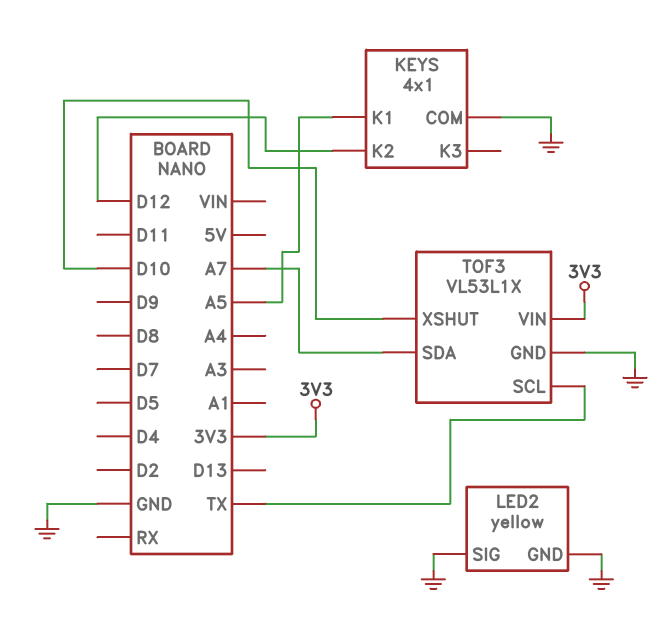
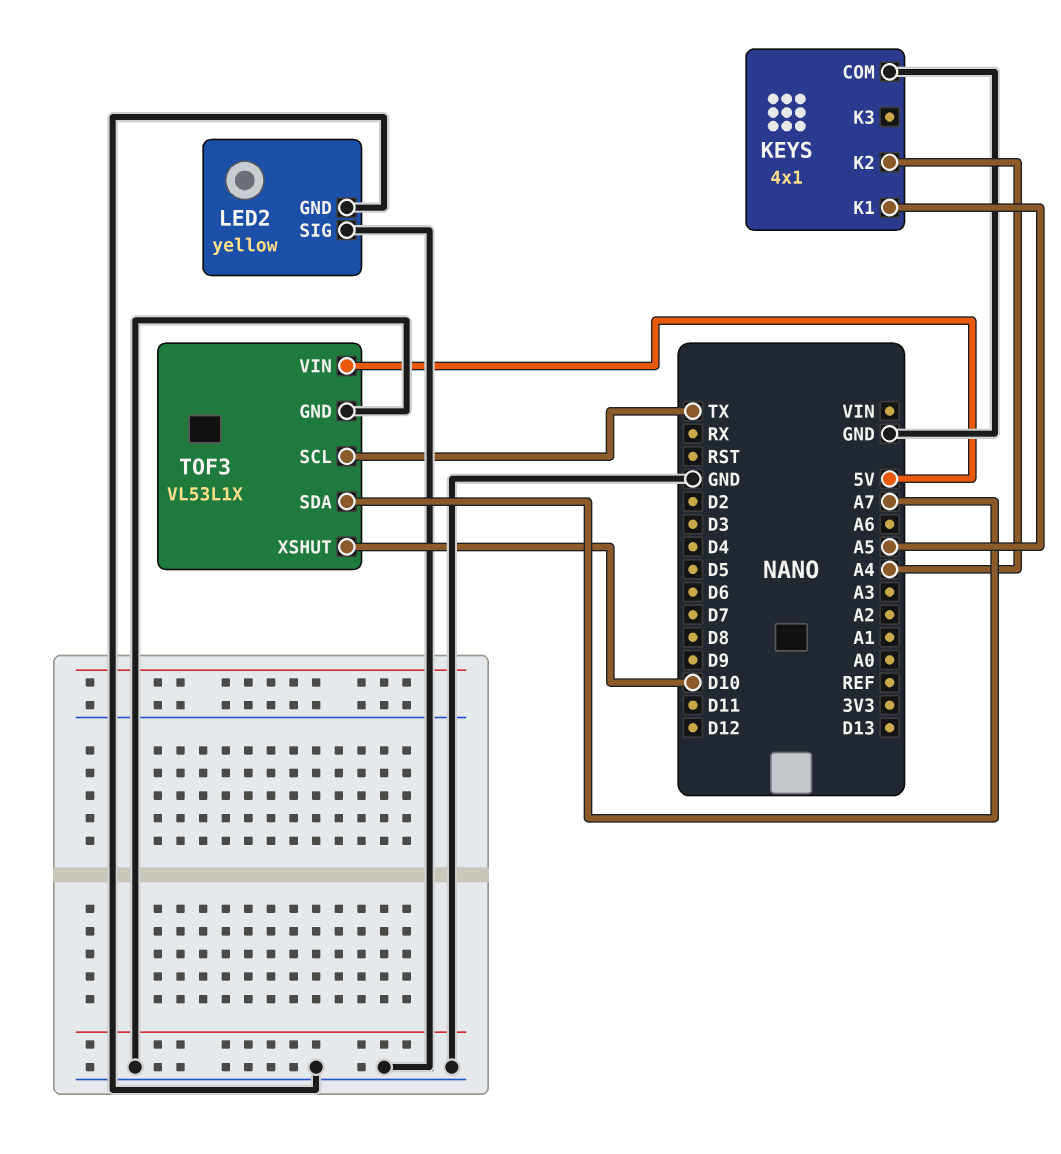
KEYS pin K2: D12 -> A4
TOF3 pin VIN: 3V3 -> 5V

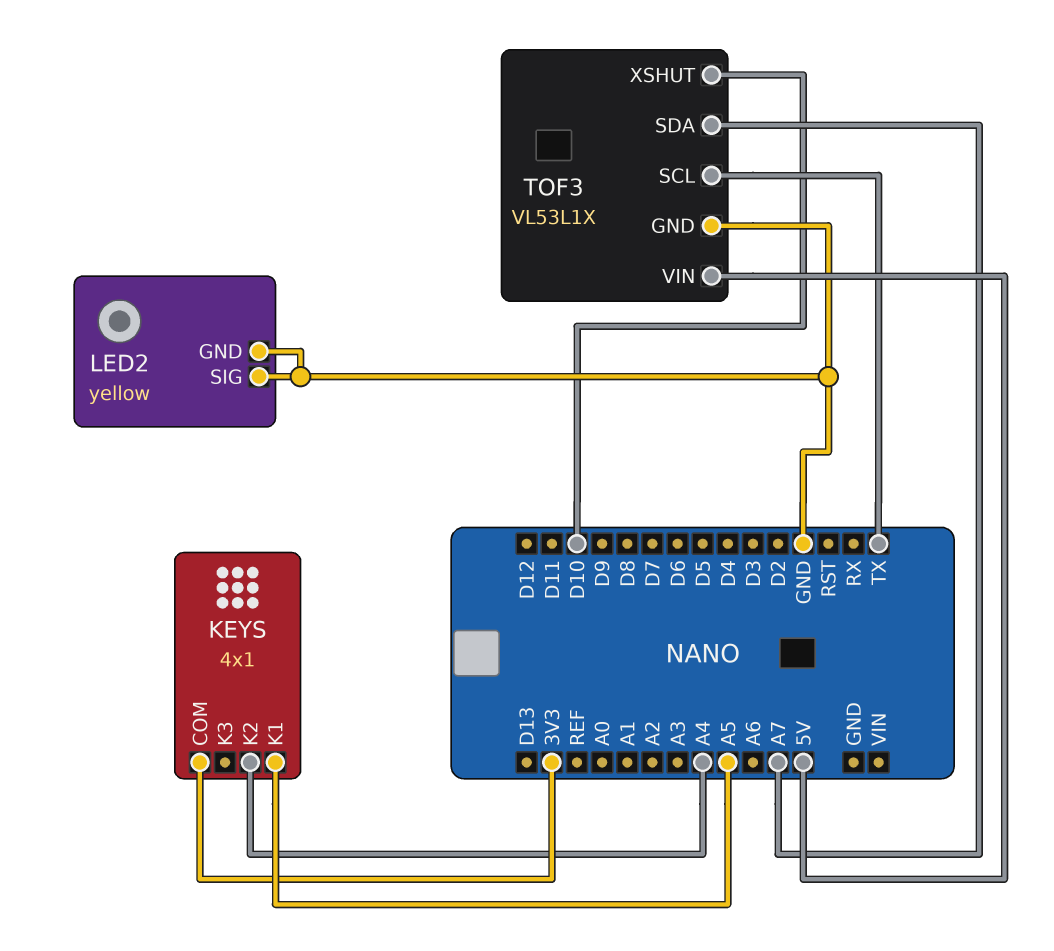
KEYS pin COM: GND -> 3V3

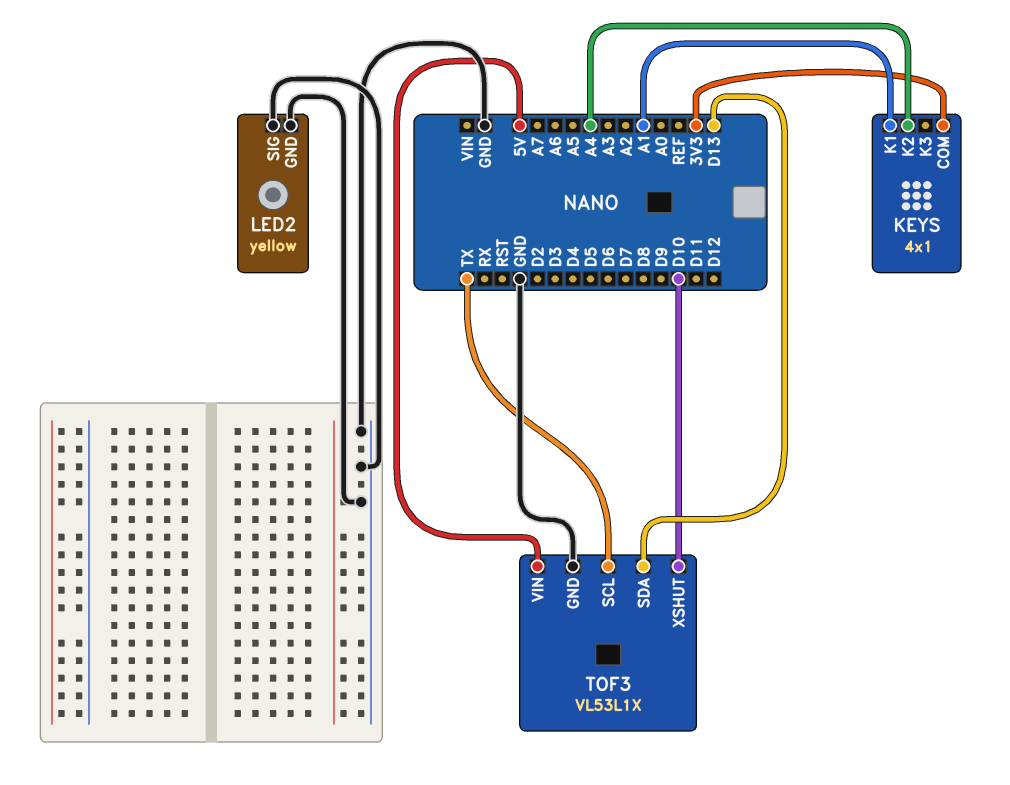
KEYS pin K1: A5 -> A1
TOF3 pin SDA: A7 -> D13

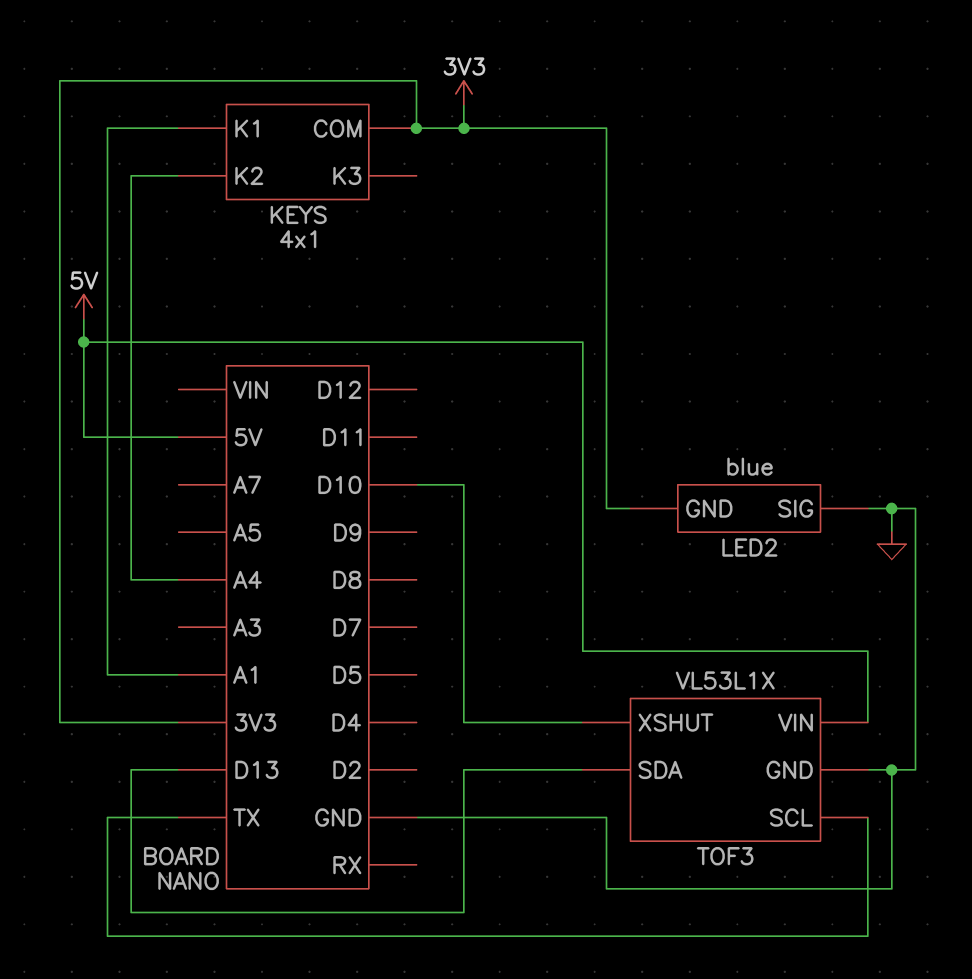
LED2: yellow -> blue
LED2 pin GND: GND -> 3V3

